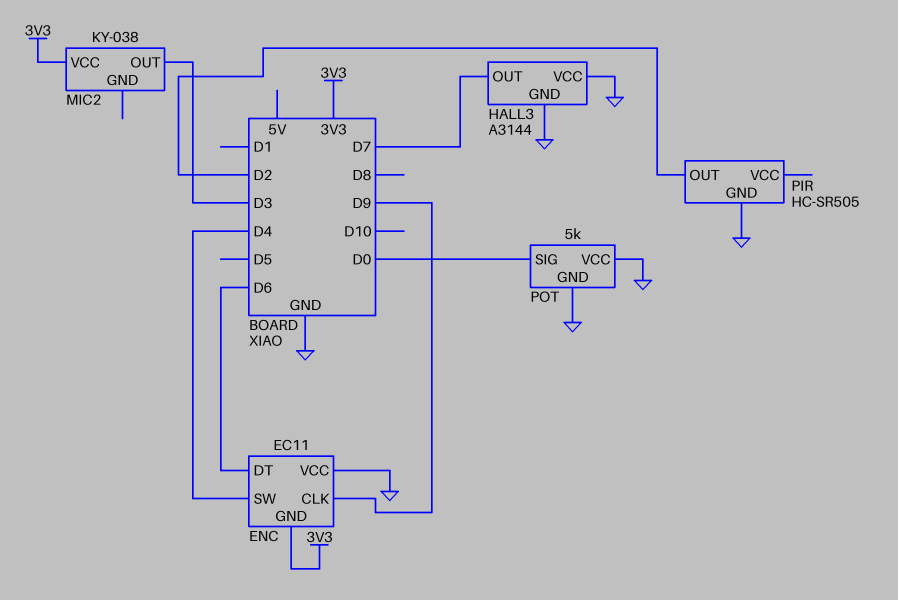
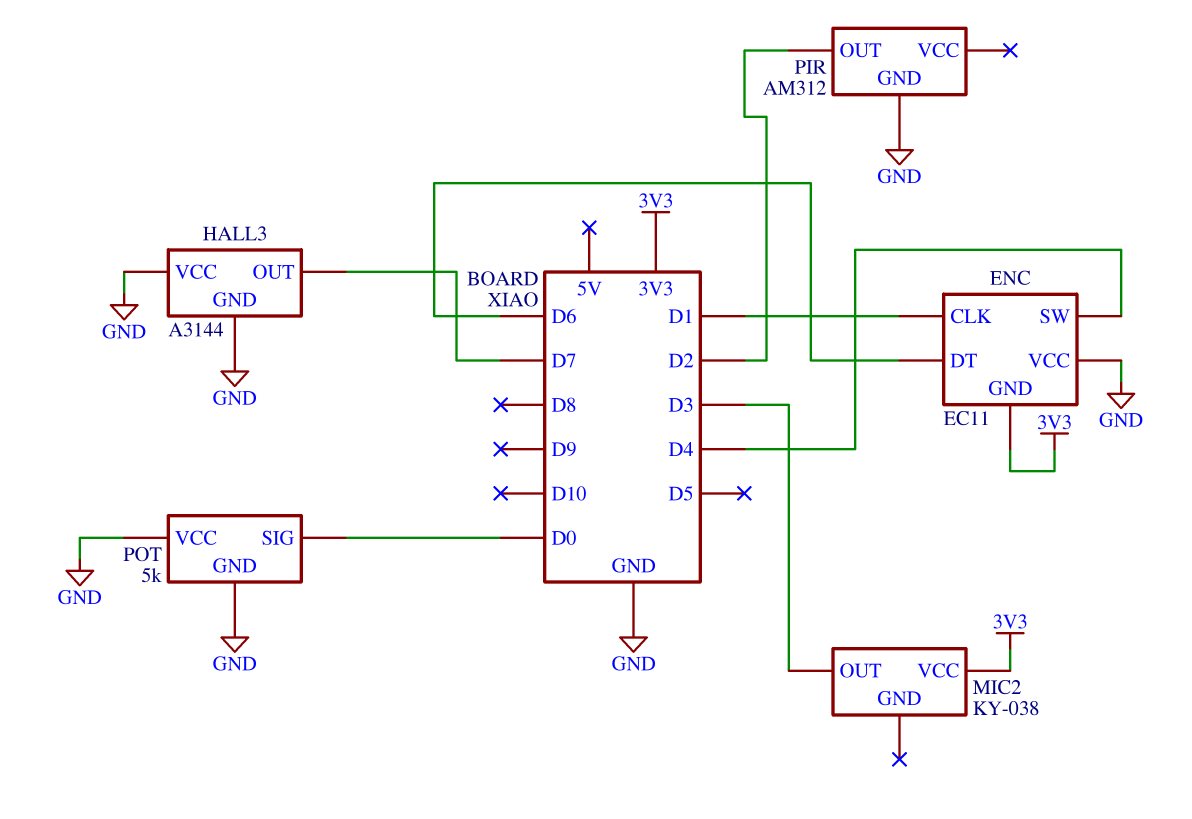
ENC pin CLK: D9 -> D1
PIR: HC-SR505 -> AM312

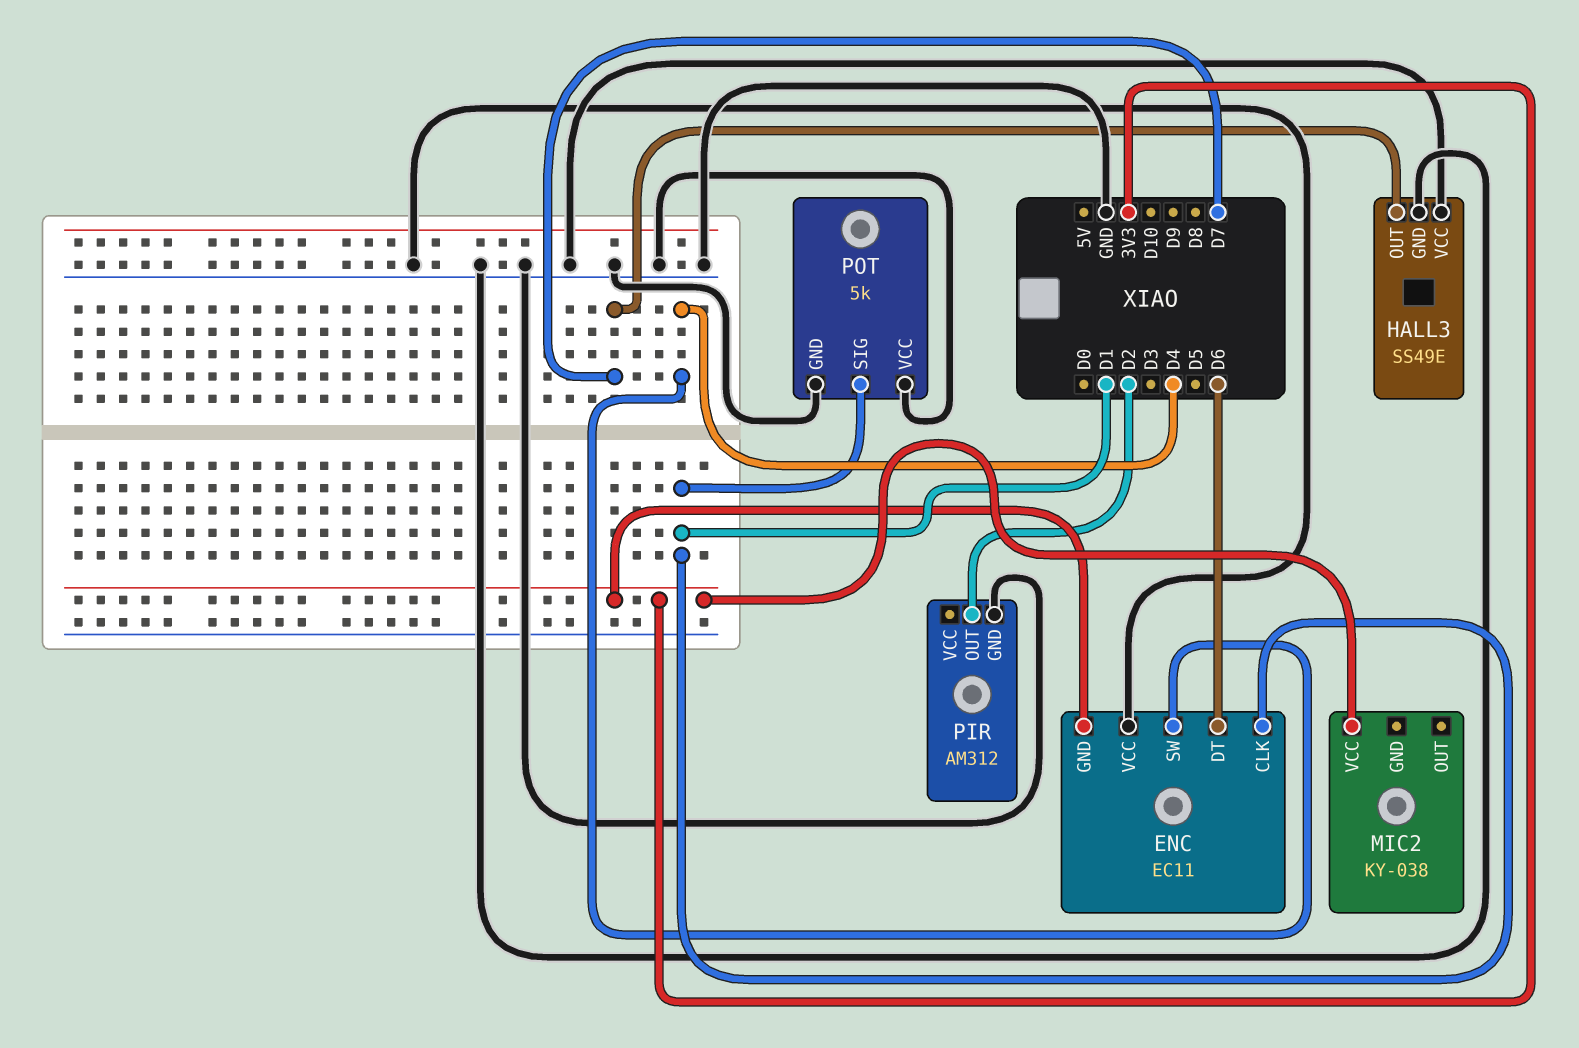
HALL3: A3144 -> SS49E
MIC2 pin OUT: D3 -> none
POT pin SIG: D0 -> D1

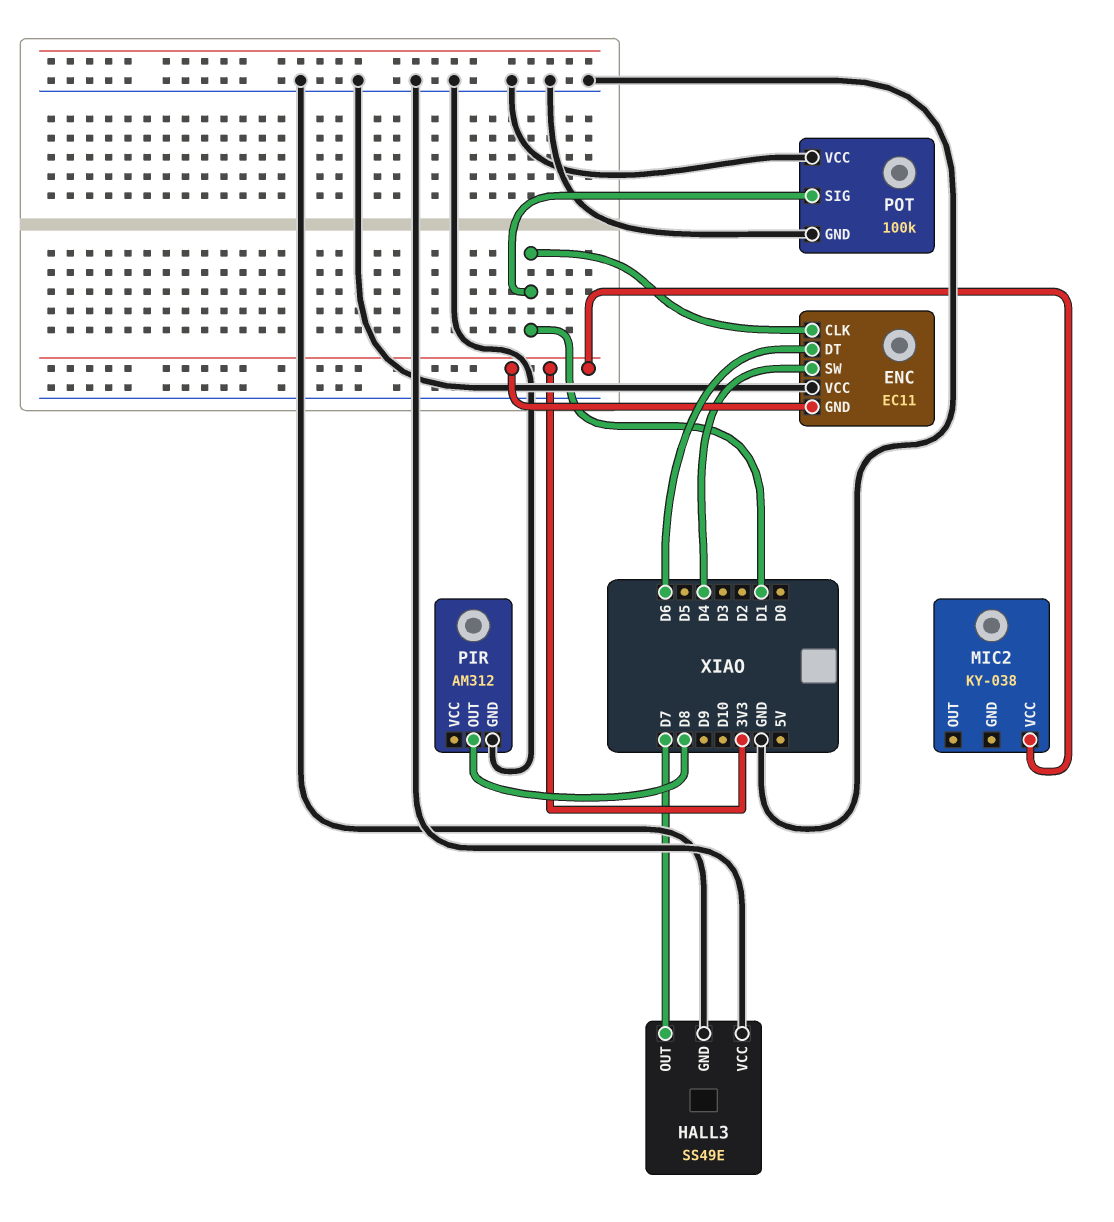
PIR pin OUT: D2 -> D8
POT: 5k -> 100k

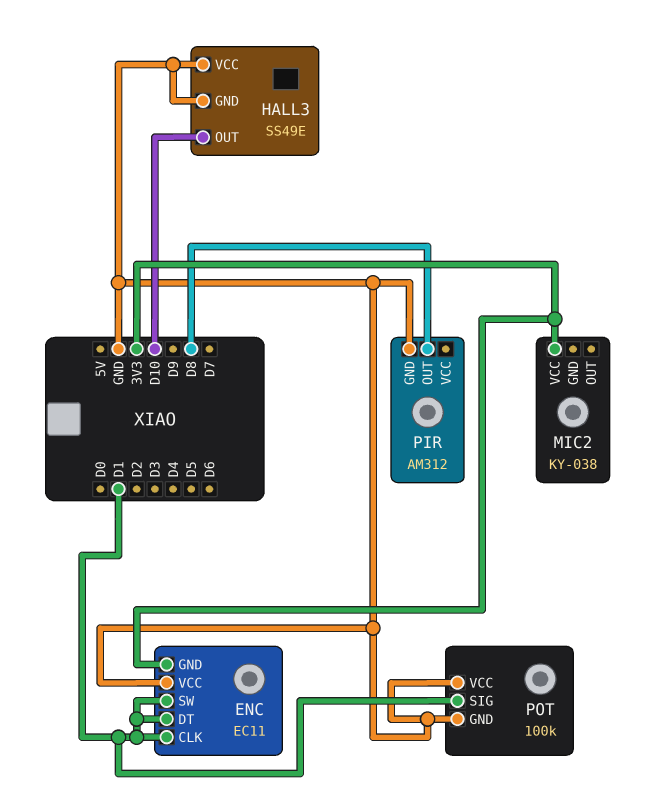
ENC pin DT: D6 -> D1
ENC pin SW: D4 -> D1
HALL3 pin OUT: D7 -> D10

